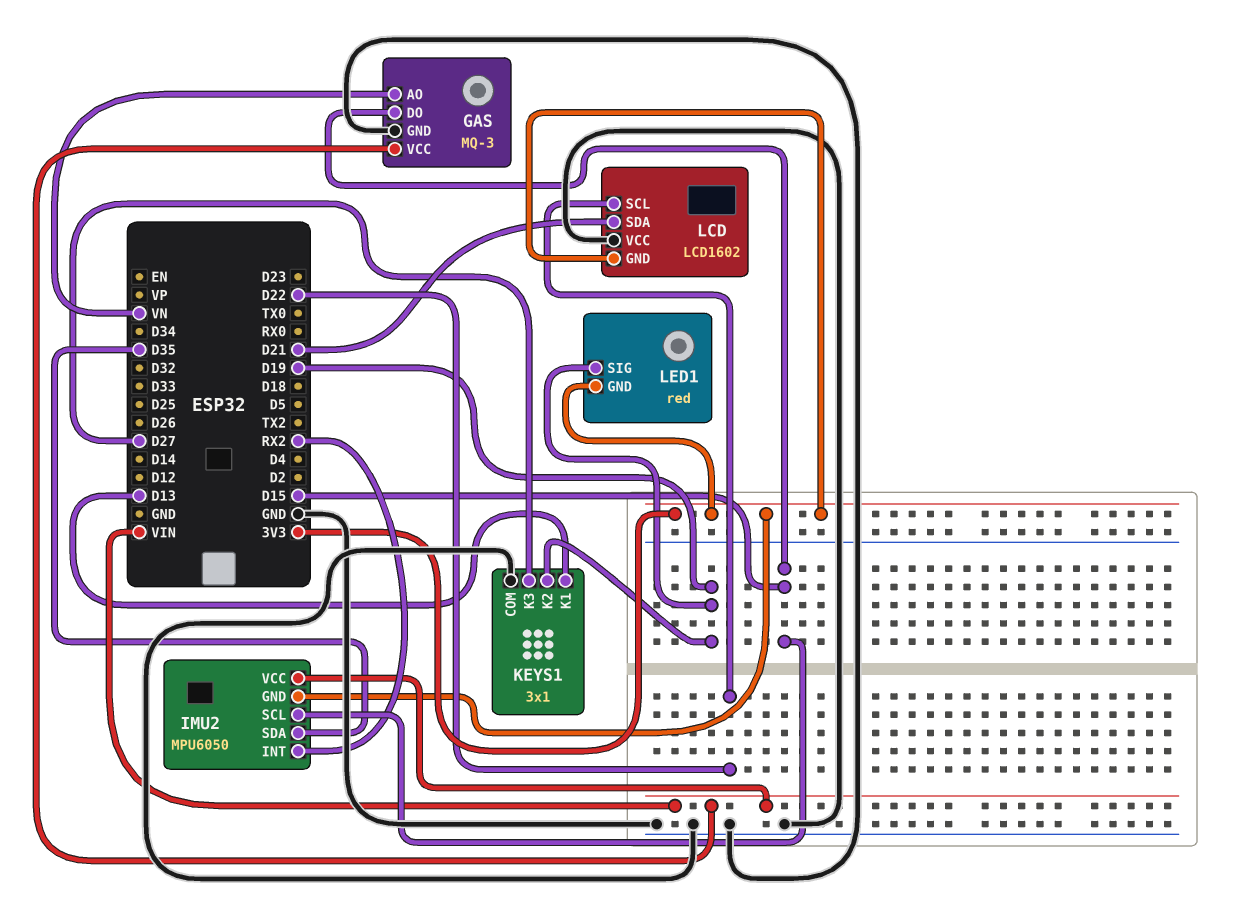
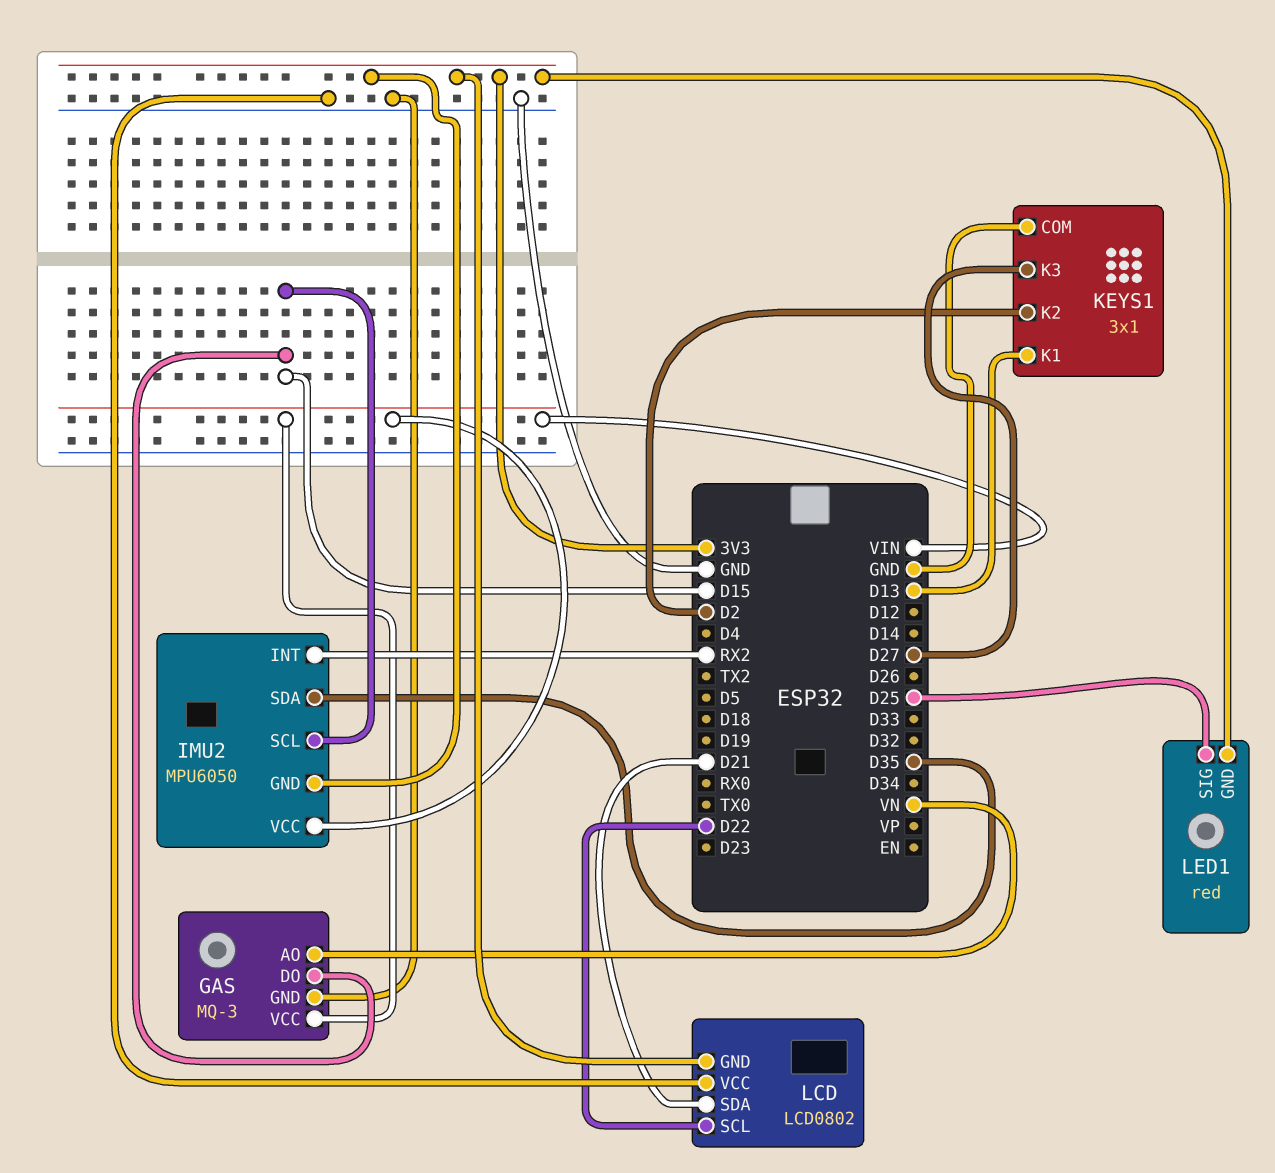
KEYS1 pin K2: D19 -> D2
LCD: LCD1602 -> LCD0802
LED1 pin SIG: D19 -> D25

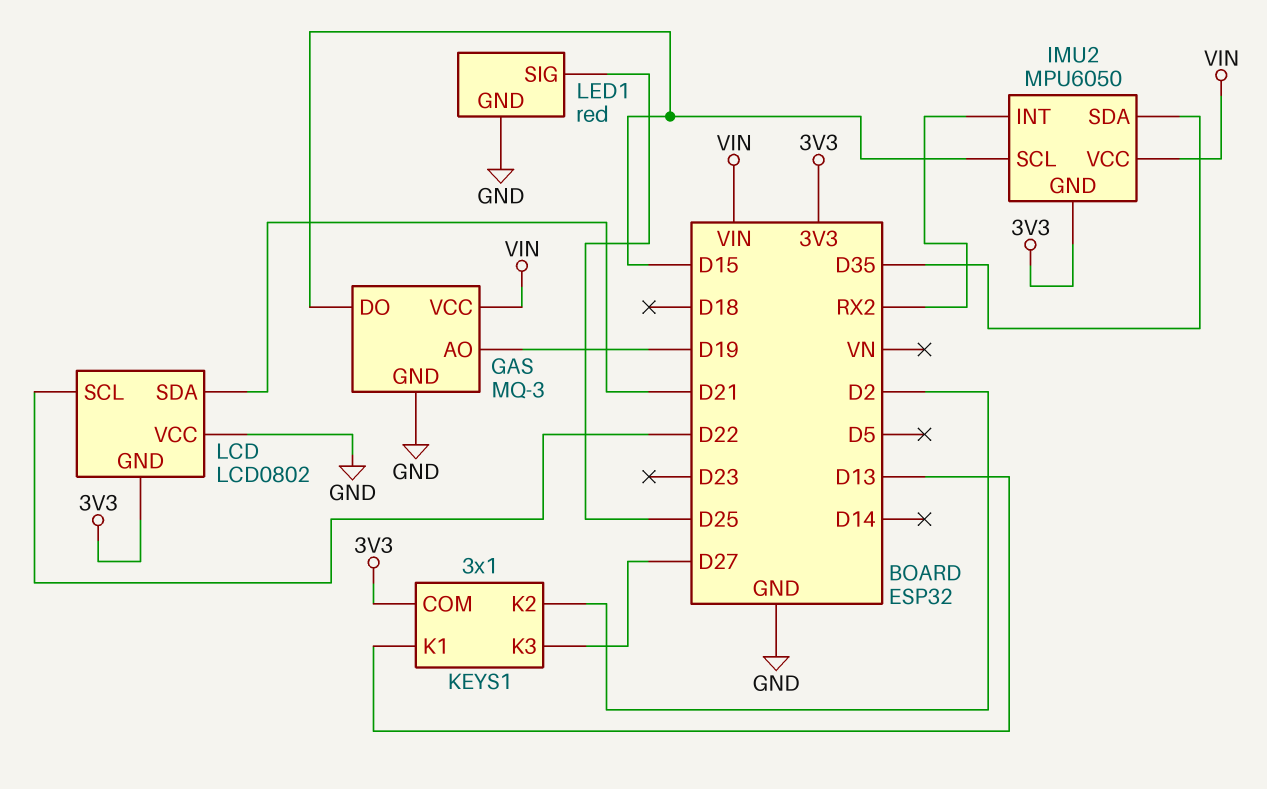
GAS pin AO: VN -> D19
KEYS1 pin COM: GND -> 3V3
LED1 pin GND: 3V3 -> GND

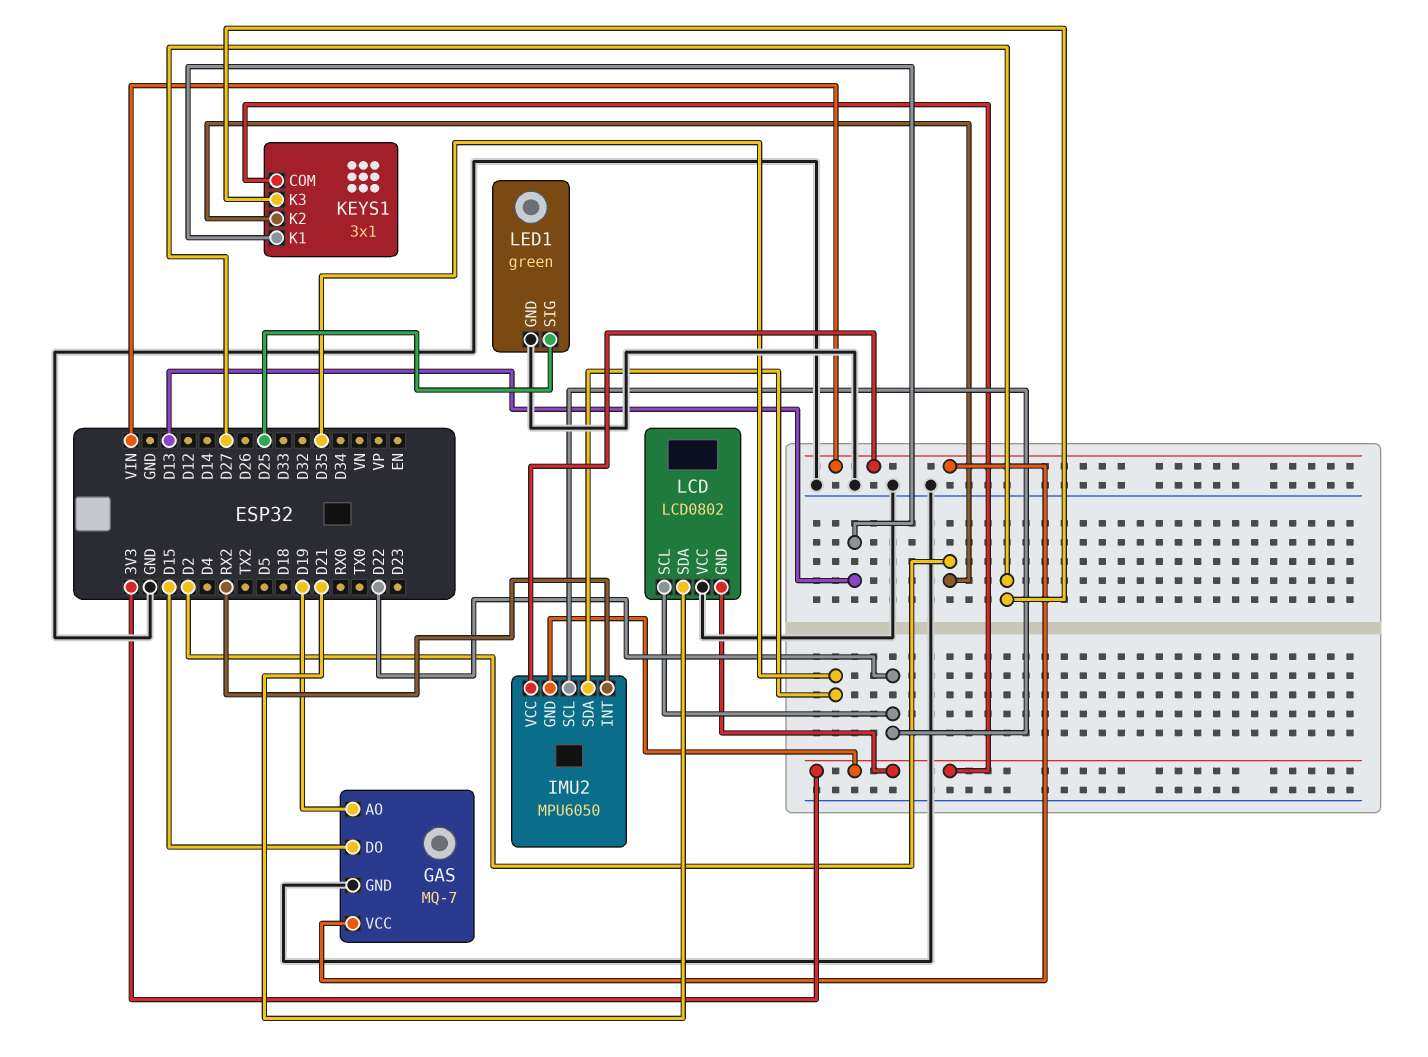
GAS: MQ-3 -> MQ-7
IMU2 pin SCL: D15 -> D22
LED1: red -> green

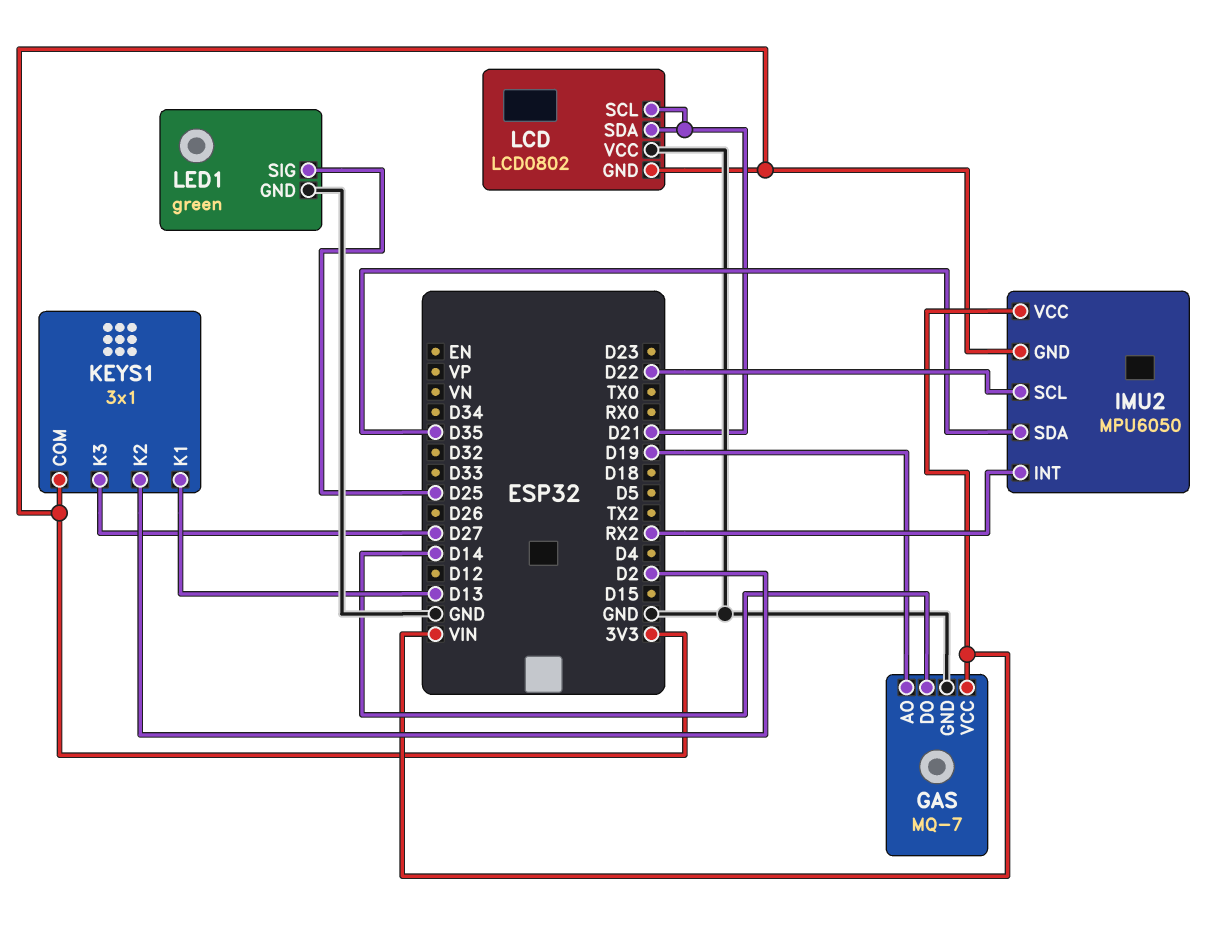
GAS pin DO: D15 -> D14
LCD pin SCL: D22 -> D21

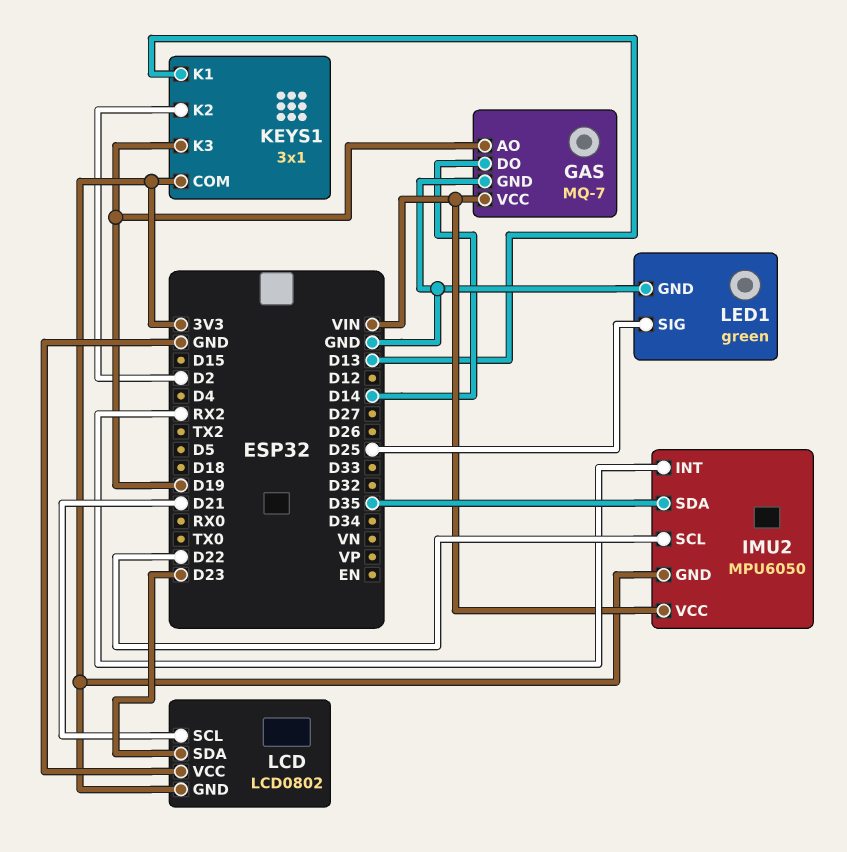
KEYS1 pin K3: D27 -> D19
LCD pin SDA: D21 -> D23

